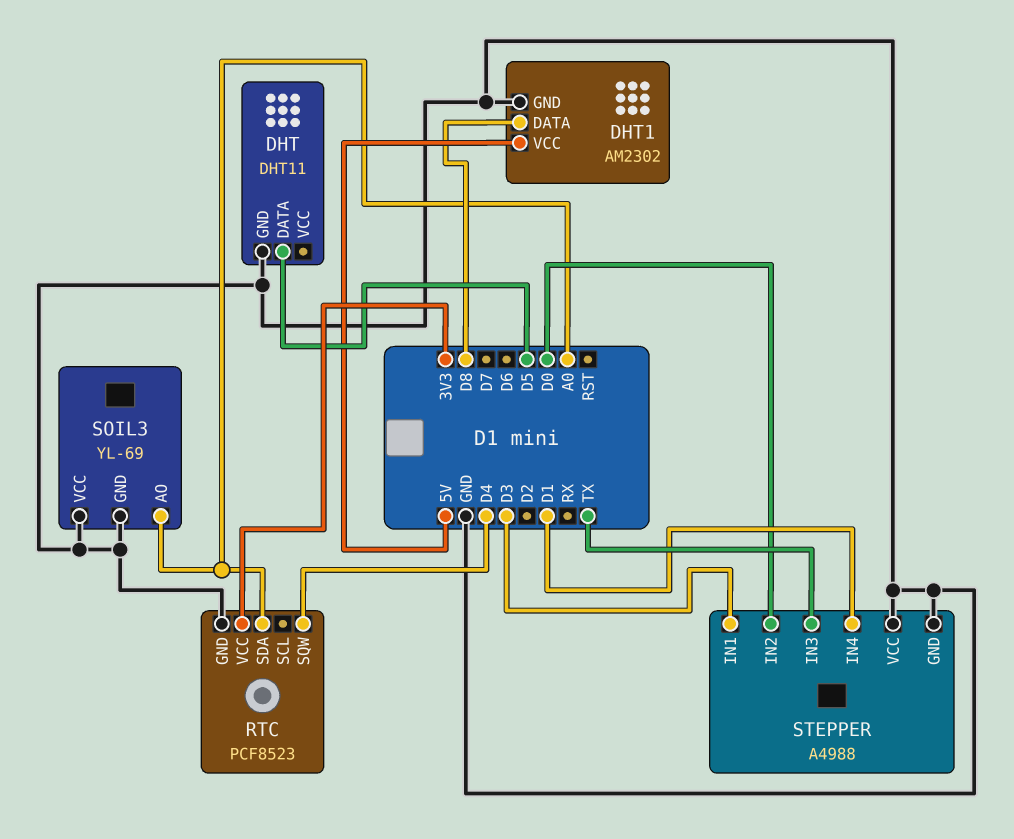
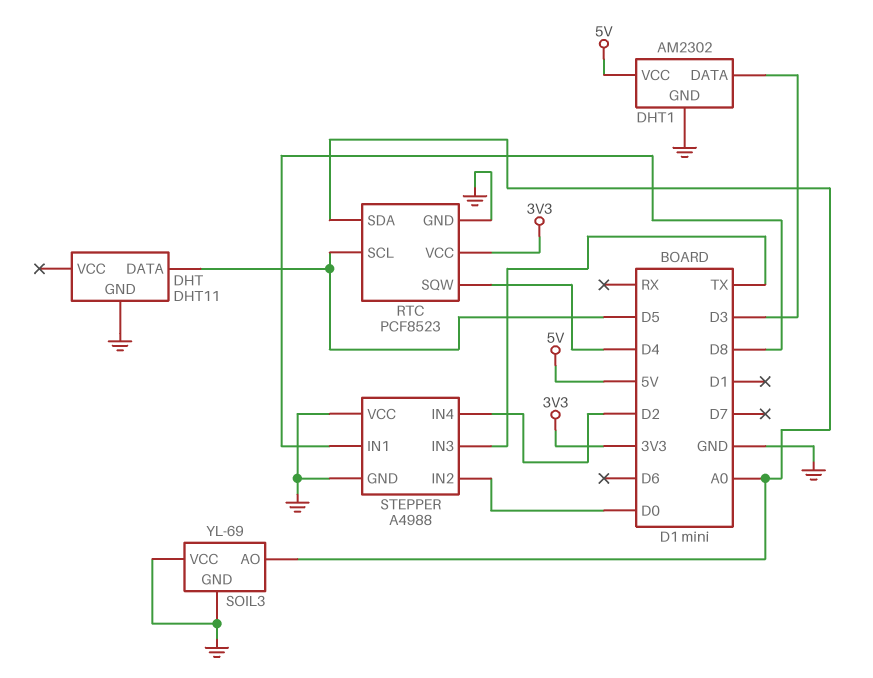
DHT1 pin DATA: D8 -> D3
RTC pin SCL: none -> D5
STEPPER pin IN1: D3 -> D8
STEPPER pin IN4: D1 -> D2

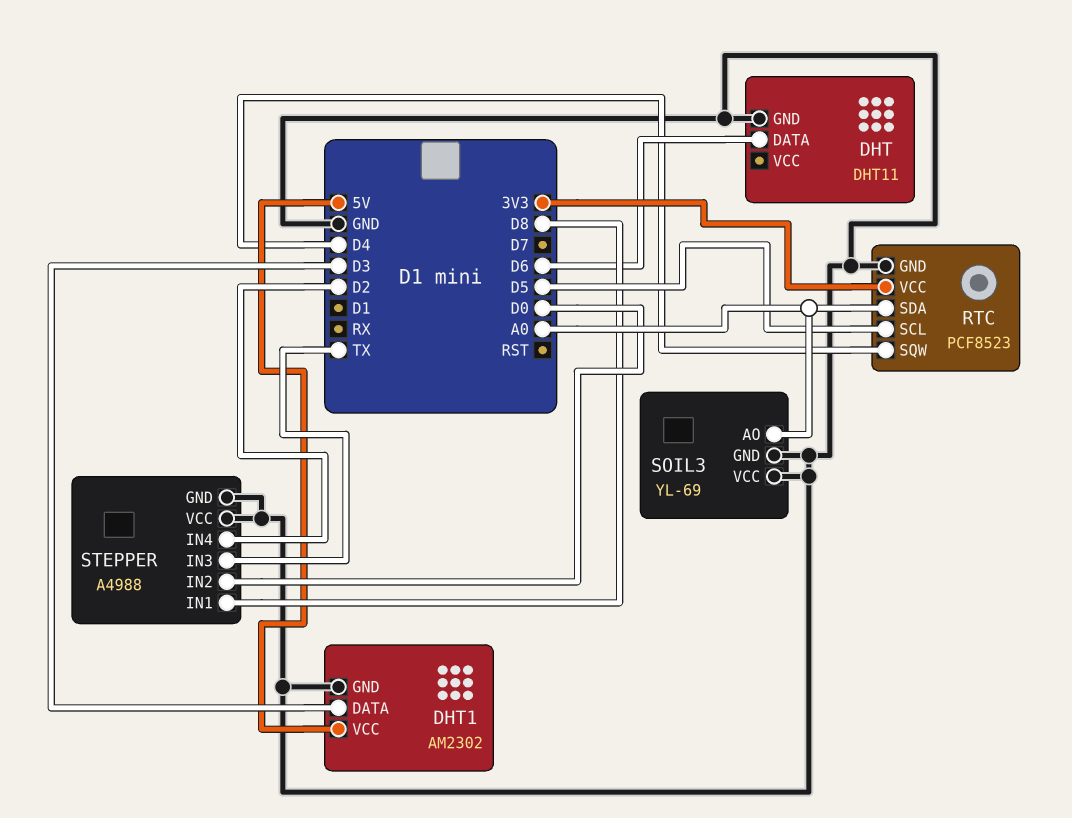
DHT pin DATA: D5 -> D6

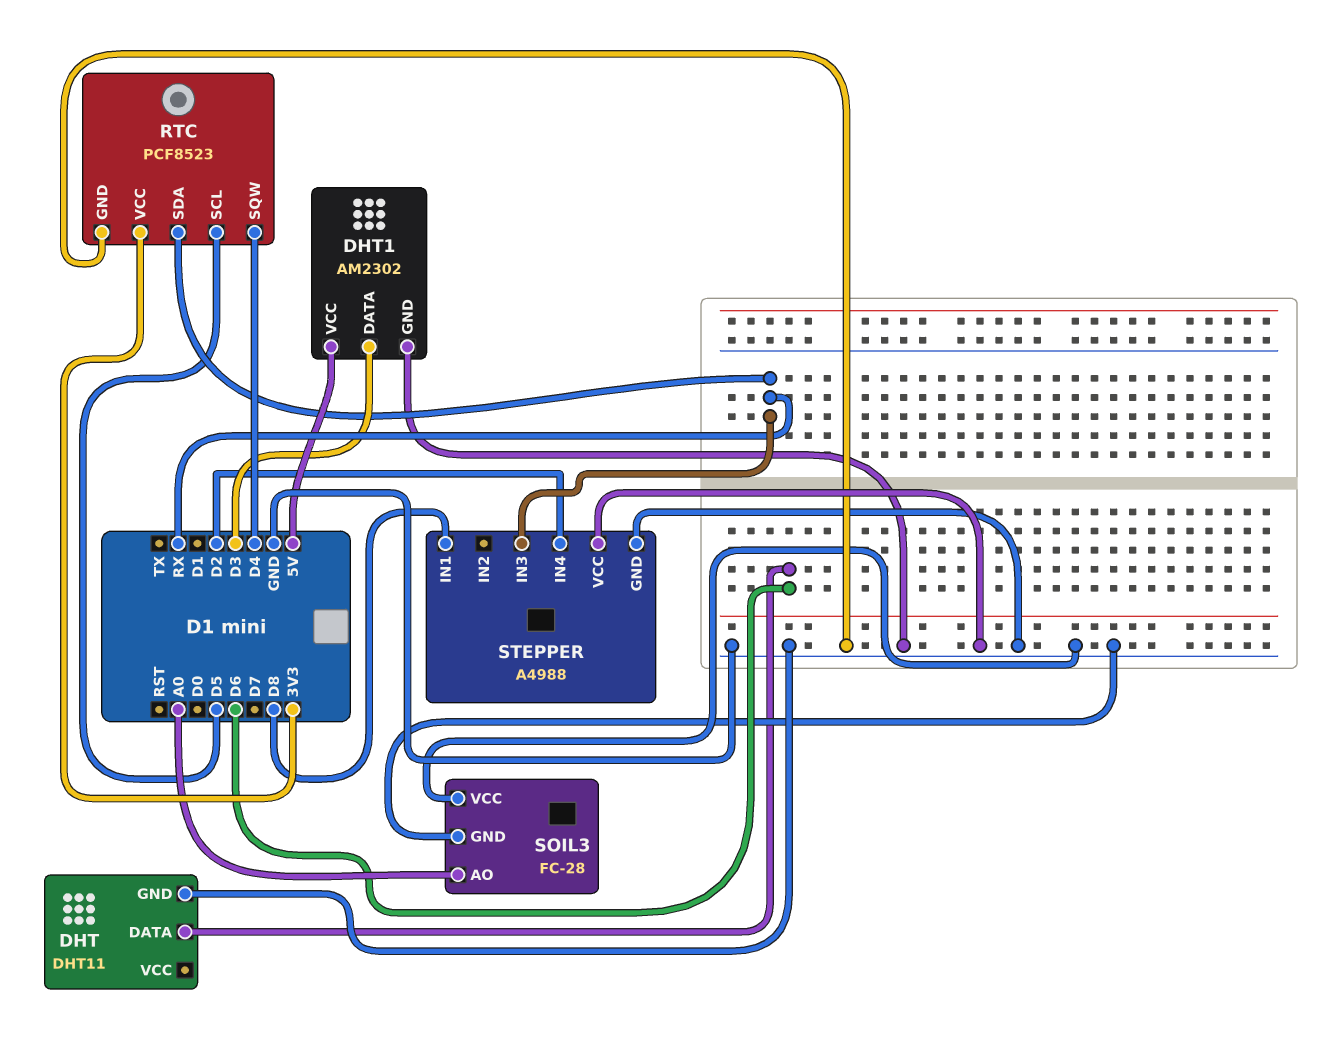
RTC pin SDA: A0 -> RX
SOIL3: YL-69 -> FC-28
STEPPER pin IN2: D0 -> none
STEPPER pin IN3: TX -> RX

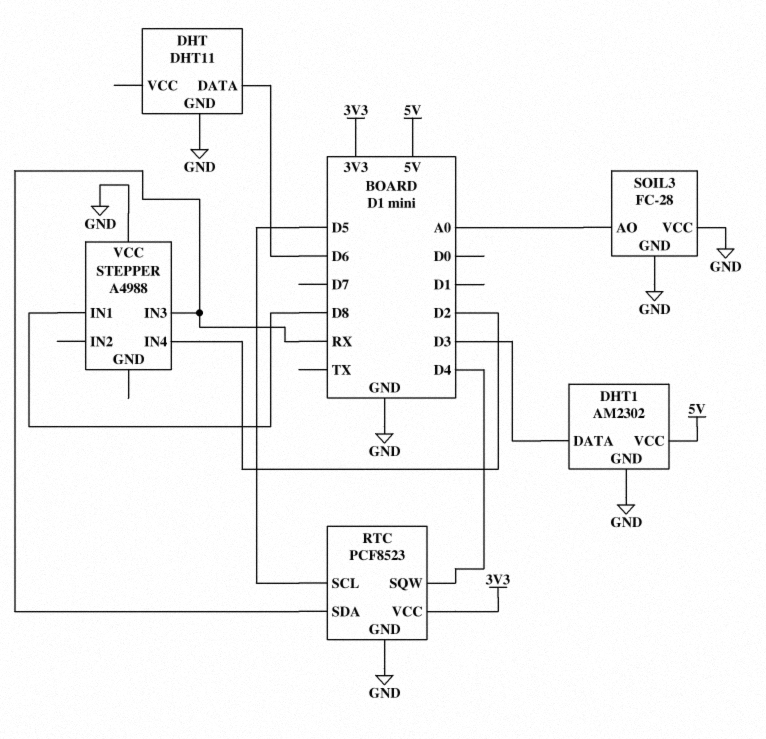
STEPPER pin GND: GND -> none

